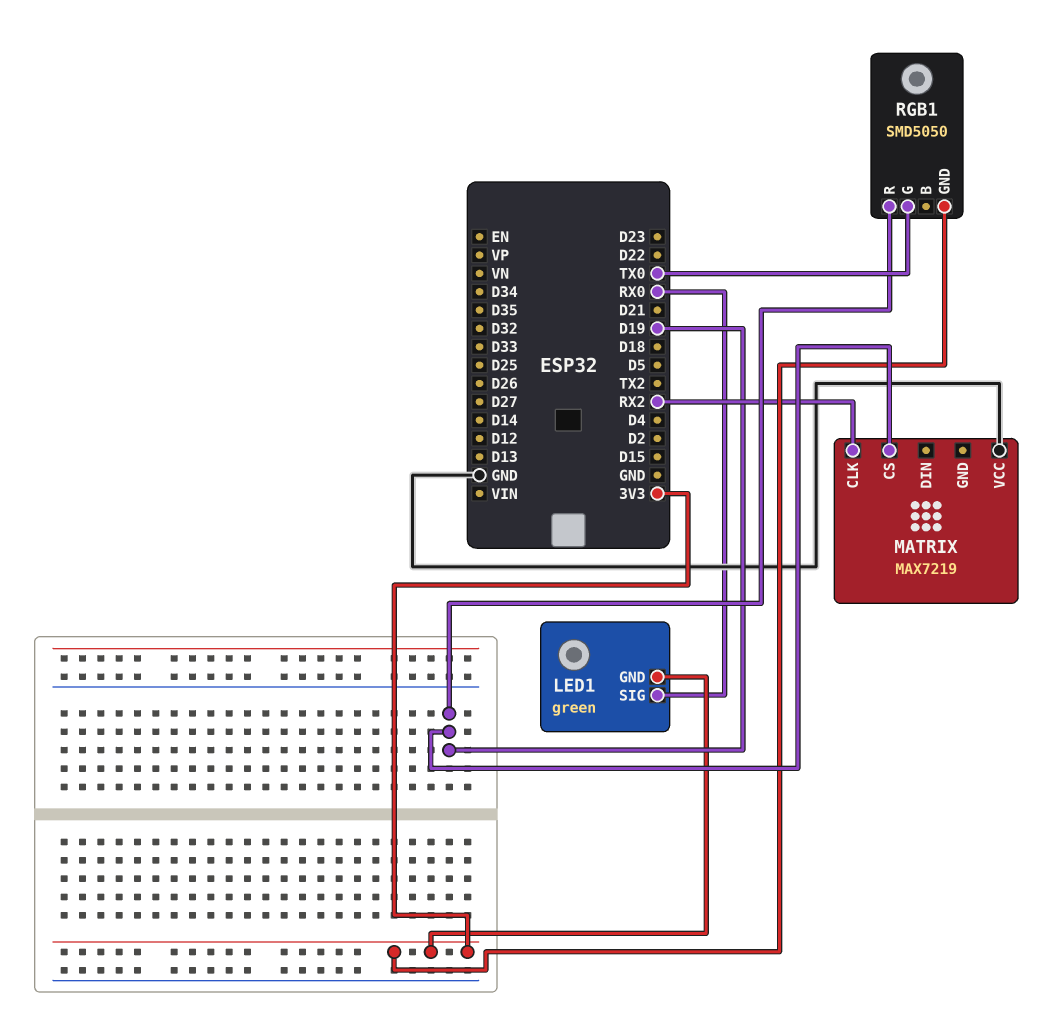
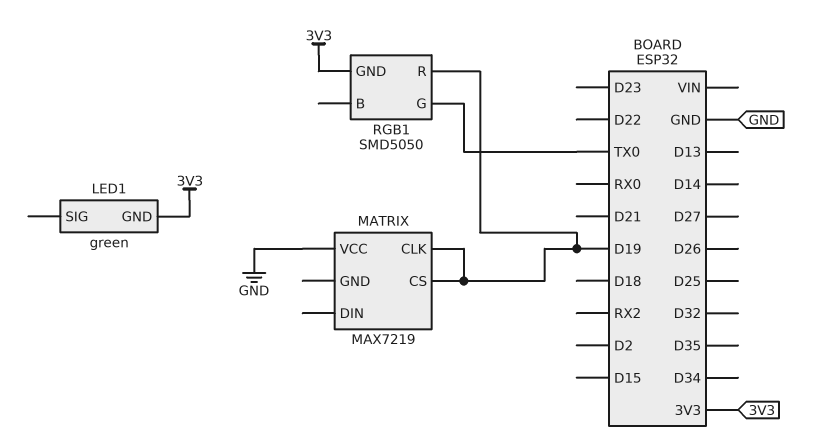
LED1 pin SIG: RX0 -> none
MATRIX pin CLK: RX2 -> D19

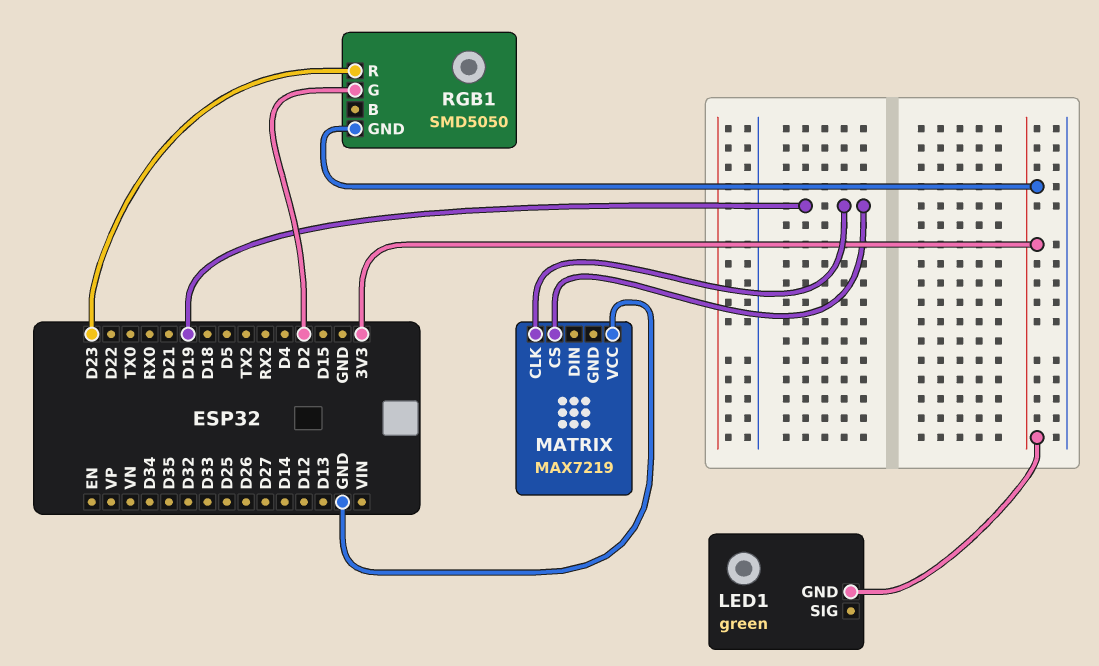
RGB1 pin G: TX0 -> D2
RGB1 pin R: D19 -> D23

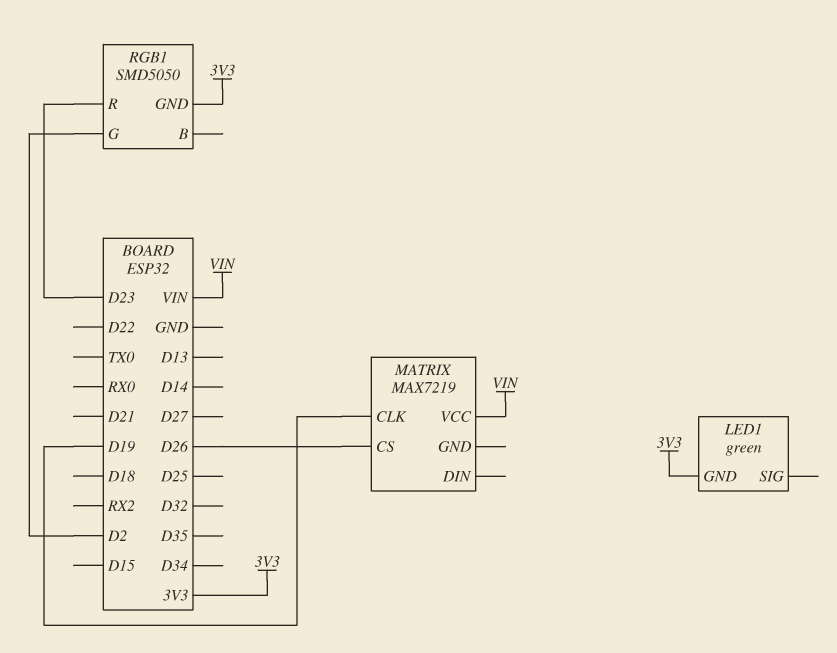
MATRIX pin CS: D19 -> D26
MATRIX pin VCC: GND -> VIN

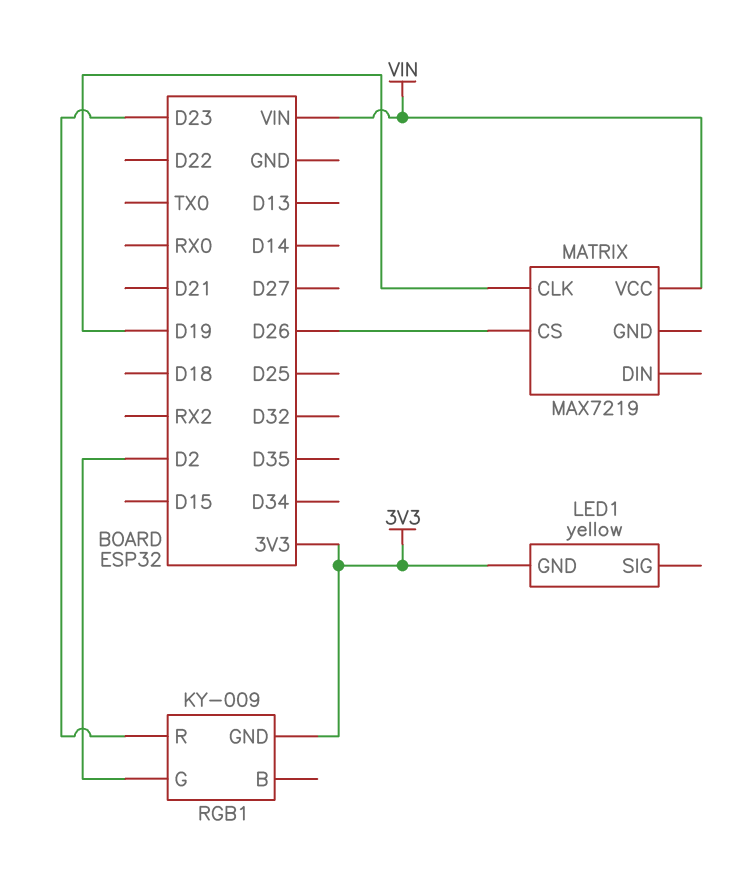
LED1: green -> yellow
RGB1: SMD5050 -> KY-009

